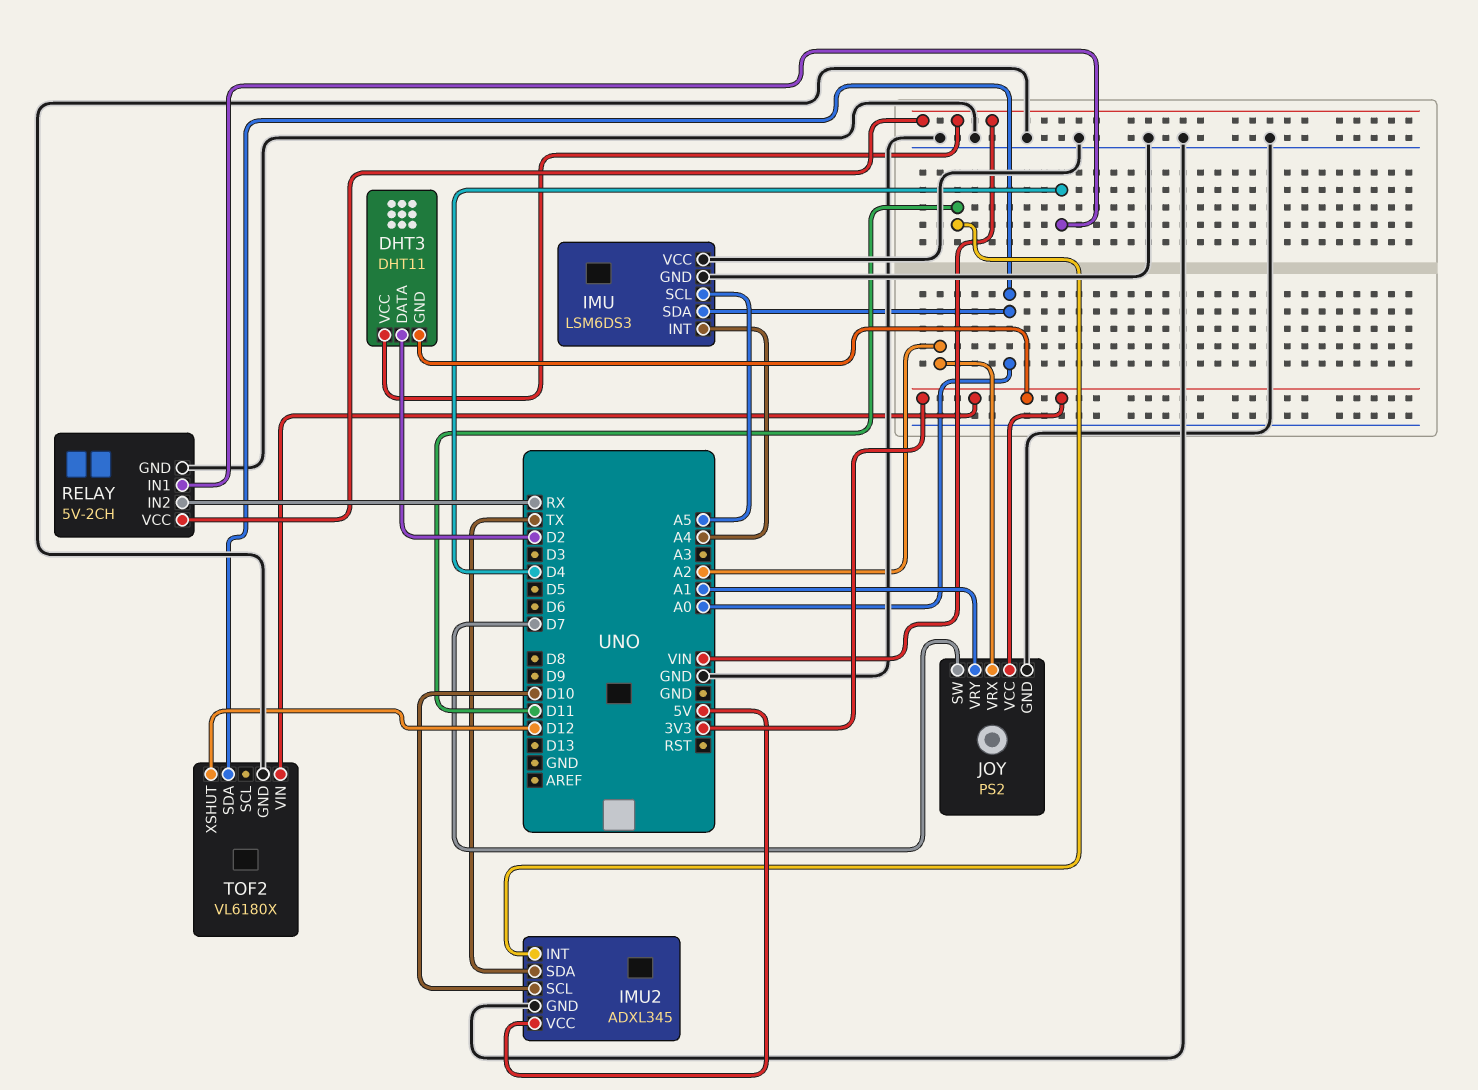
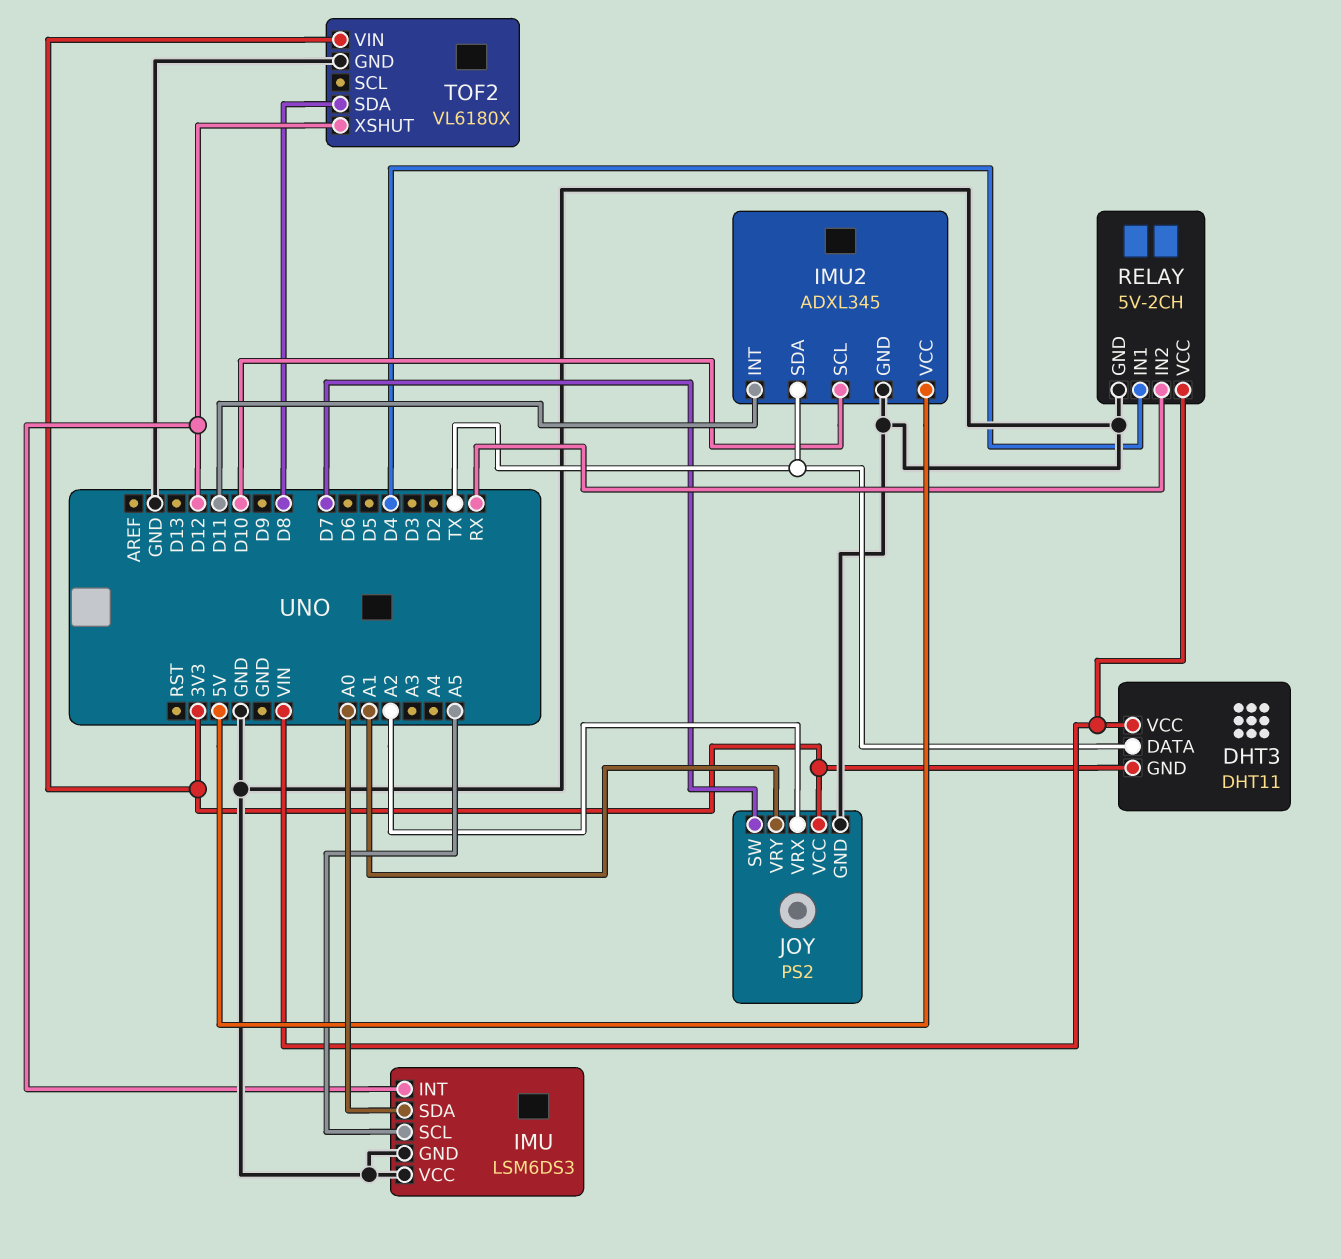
DHT3 pin DATA: D2 -> TX
IMU pin INT: A4 -> D12
TOF2 pin SDA: A0 -> D8

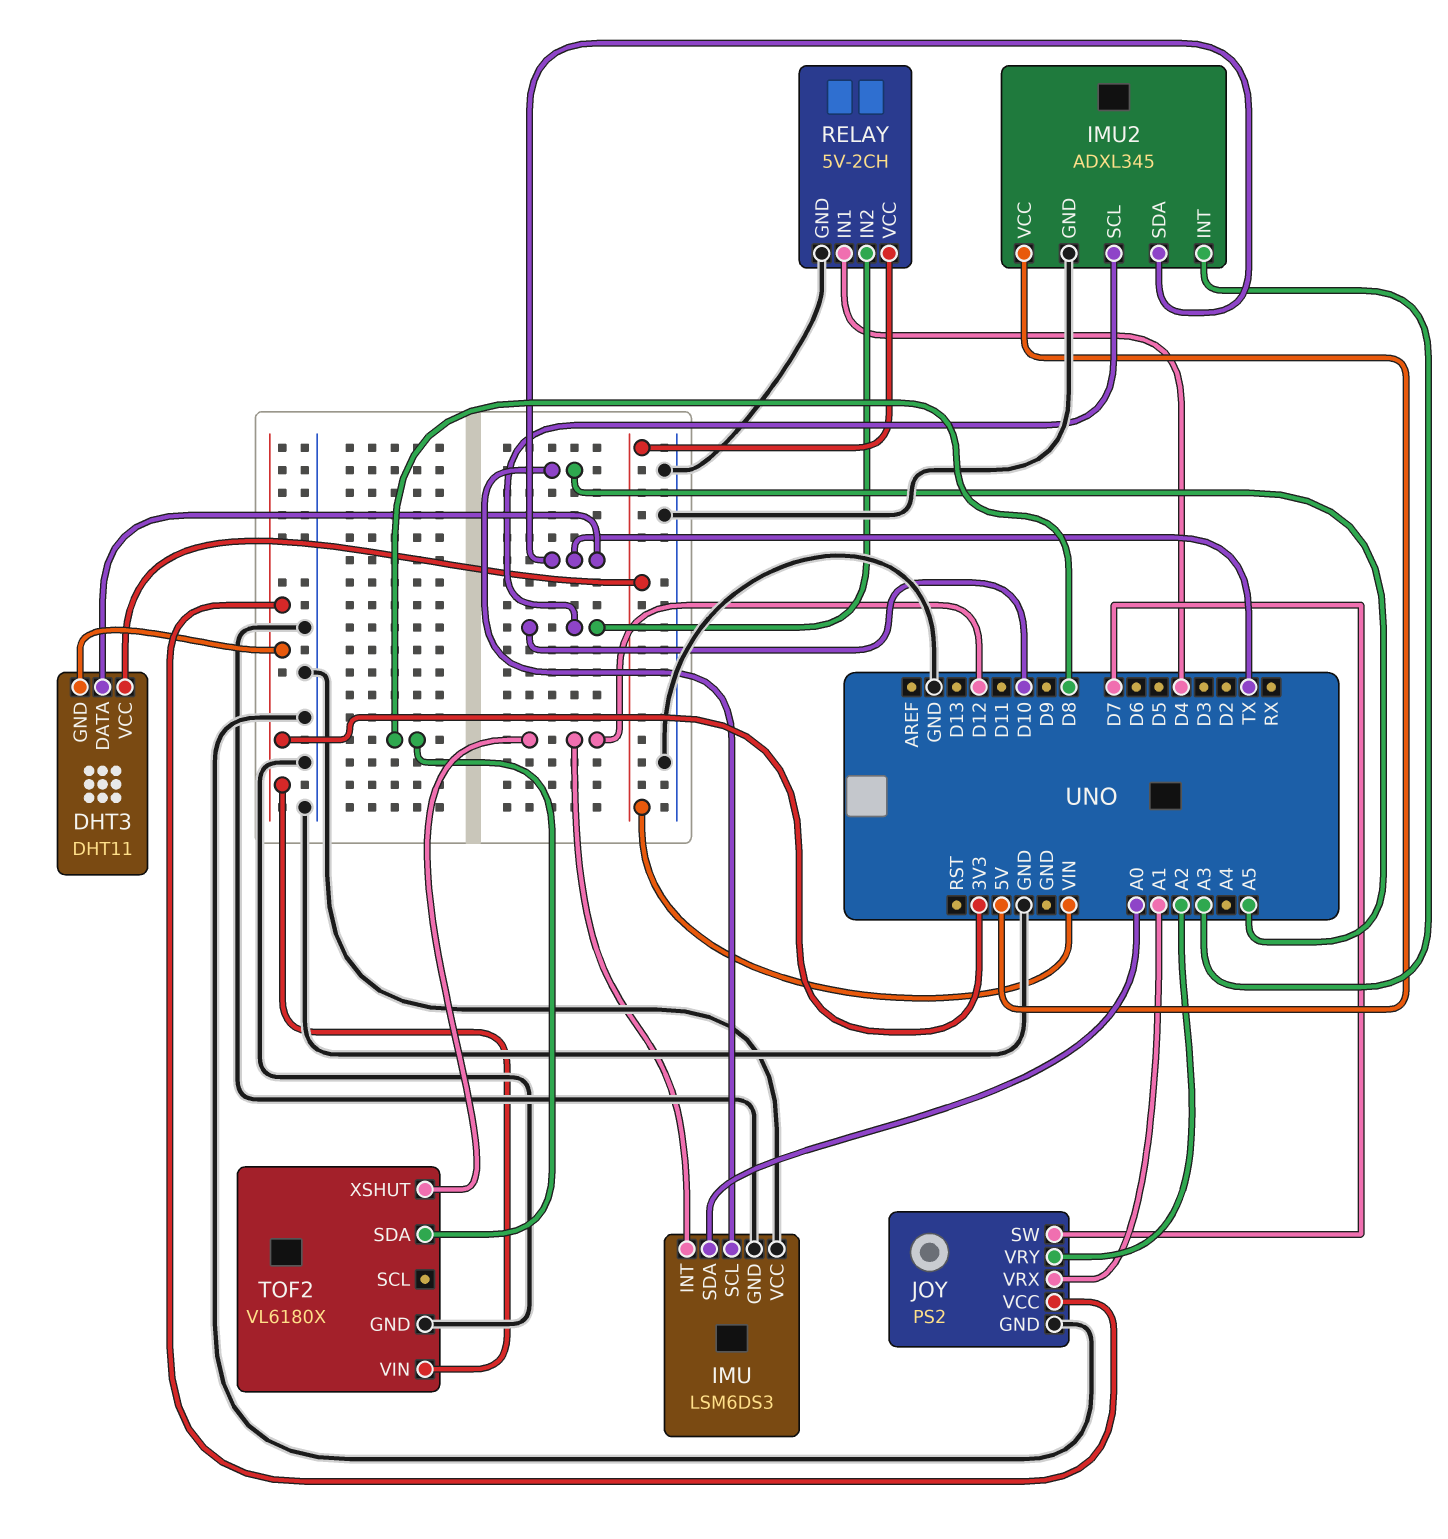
IMU2 pin INT: D11 -> A3
JOY pin VRX: A2 -> A1
JOY pin VRY: A1 -> A2
RELAY pin IN2: RX -> D10

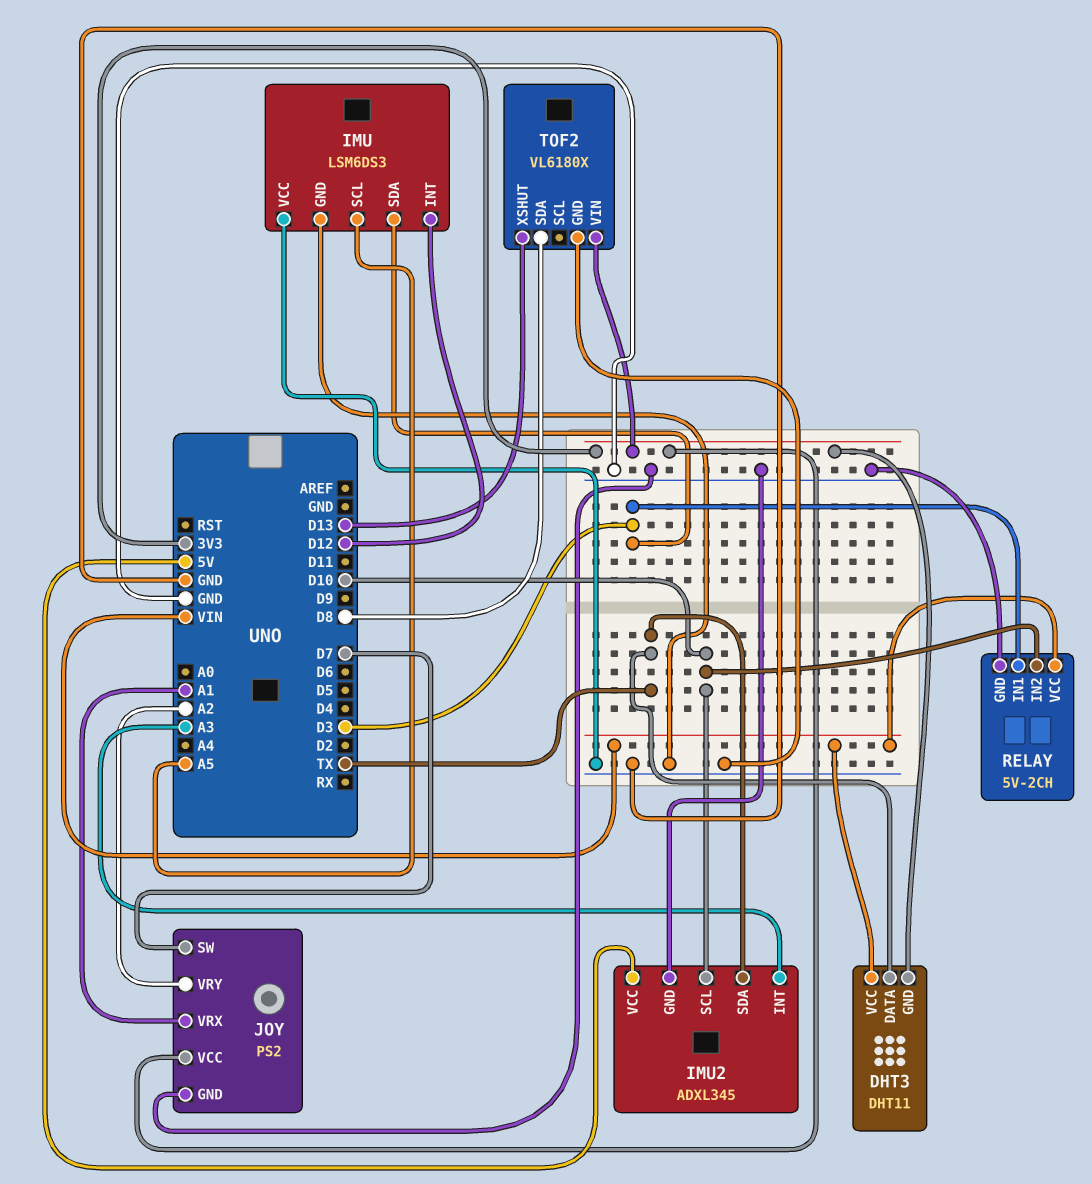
IMU pin SDA: A0 -> D3
RELAY pin IN1: D4 -> D3
TOF2 pin XSHUT: D12 -> D13

